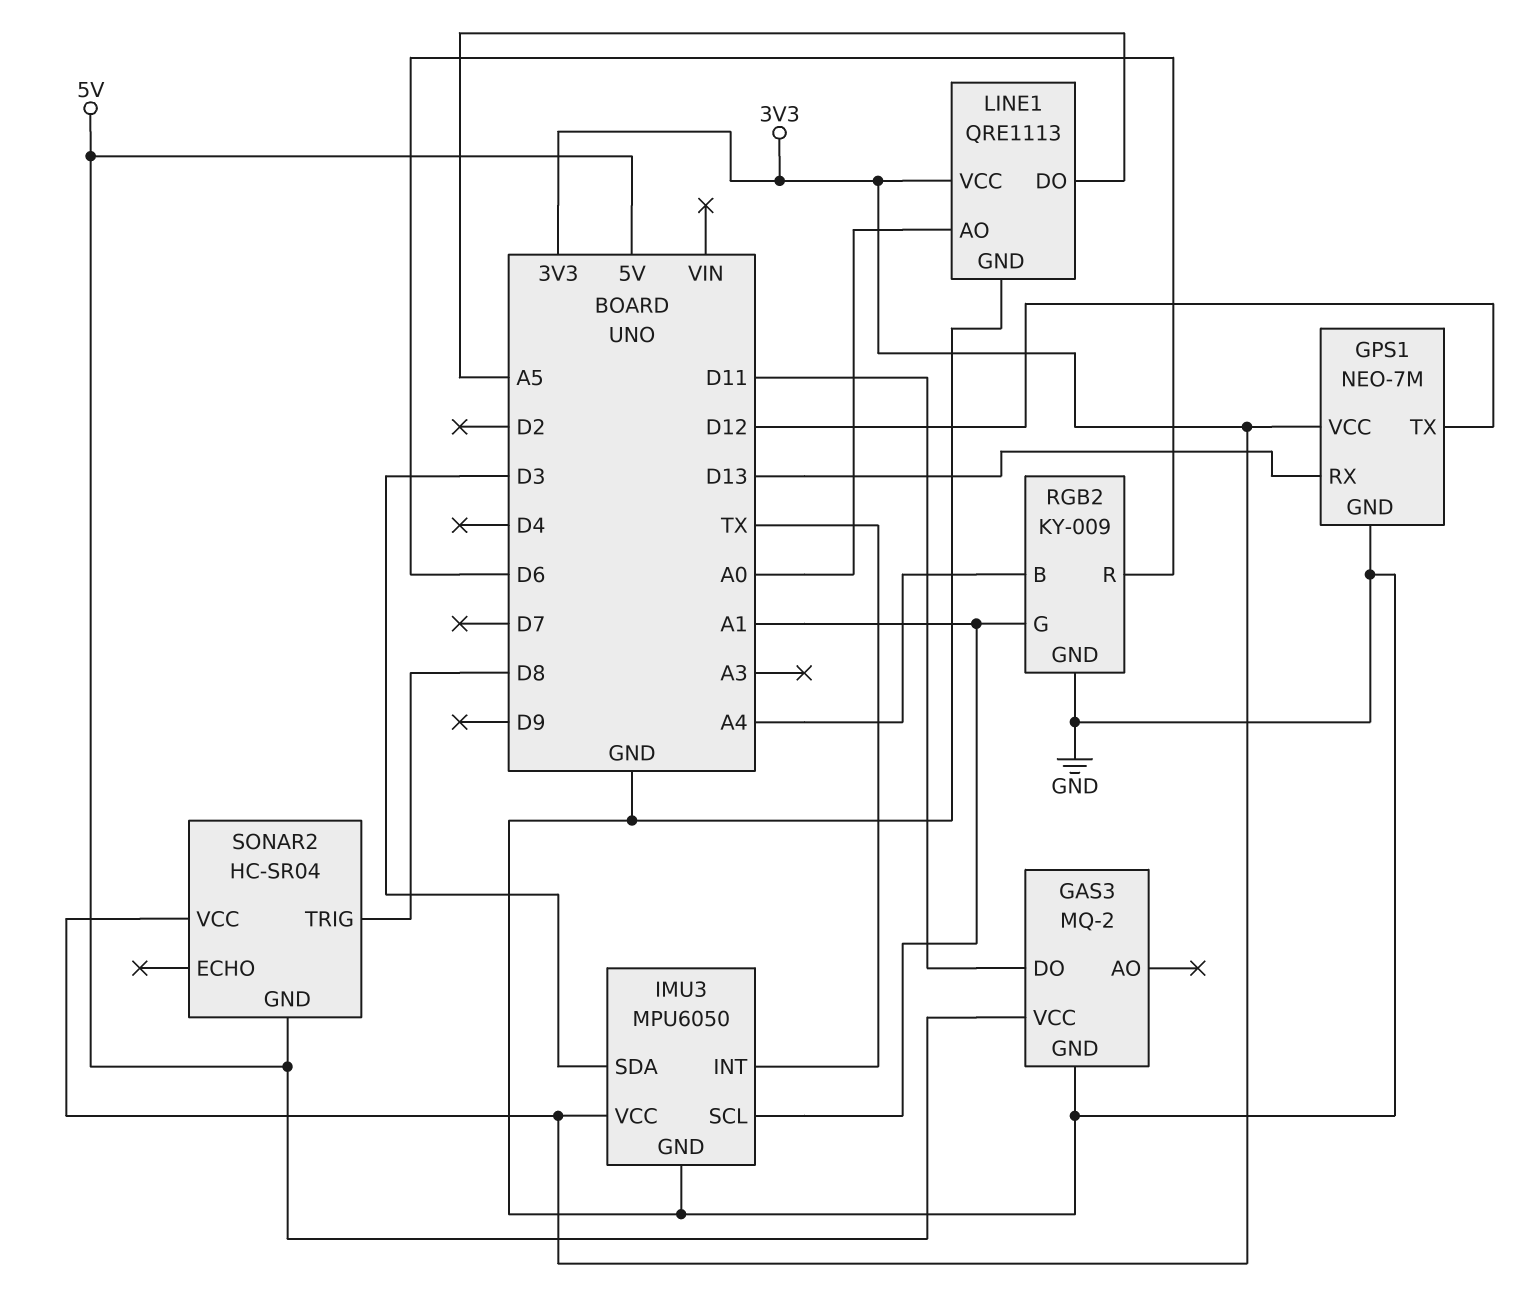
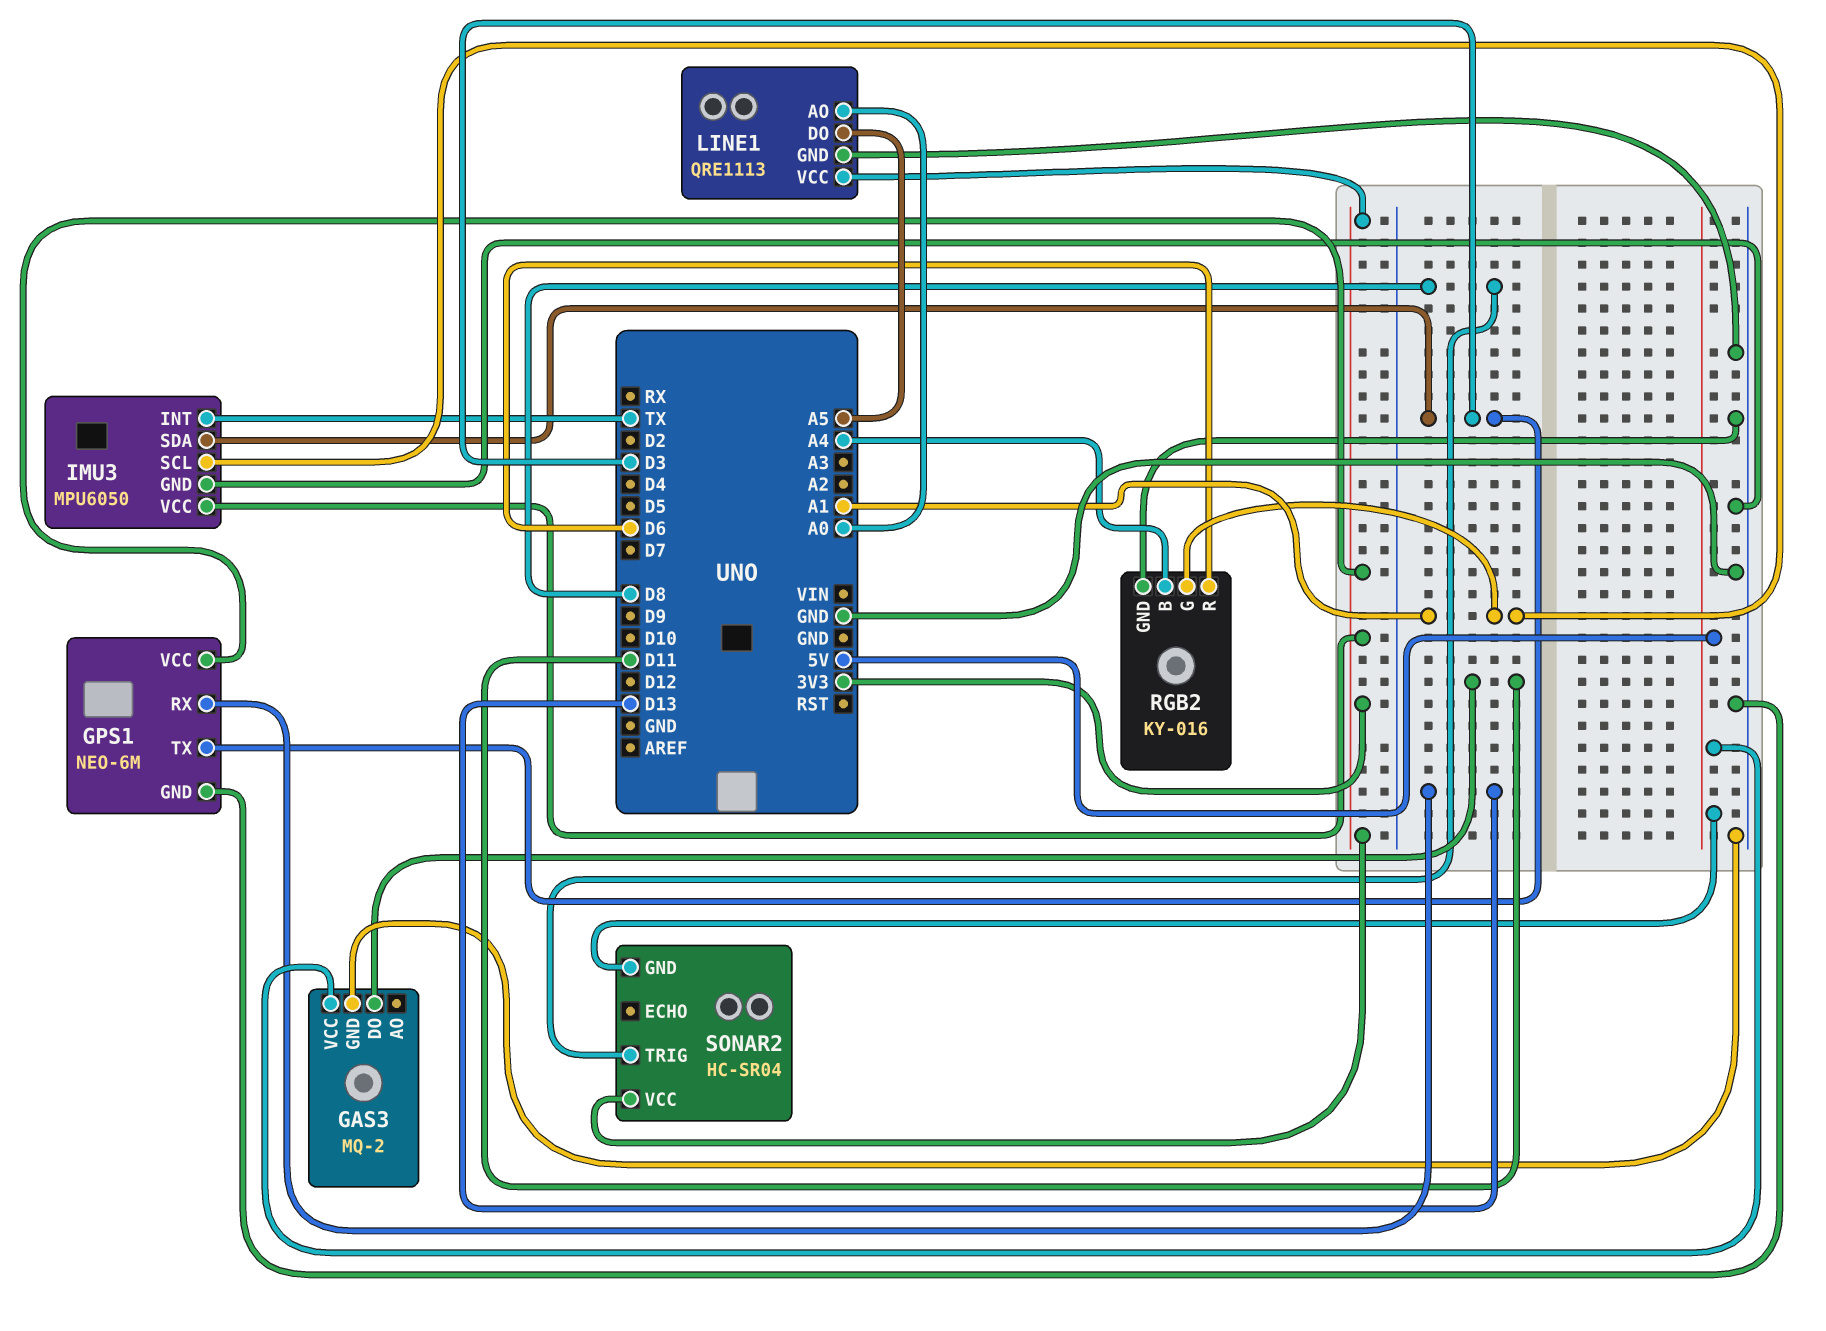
GPS1: NEO-7M -> NEO-6M
GPS1 pin TX: D12 -> D3
RGB2: KY-009 -> KY-016

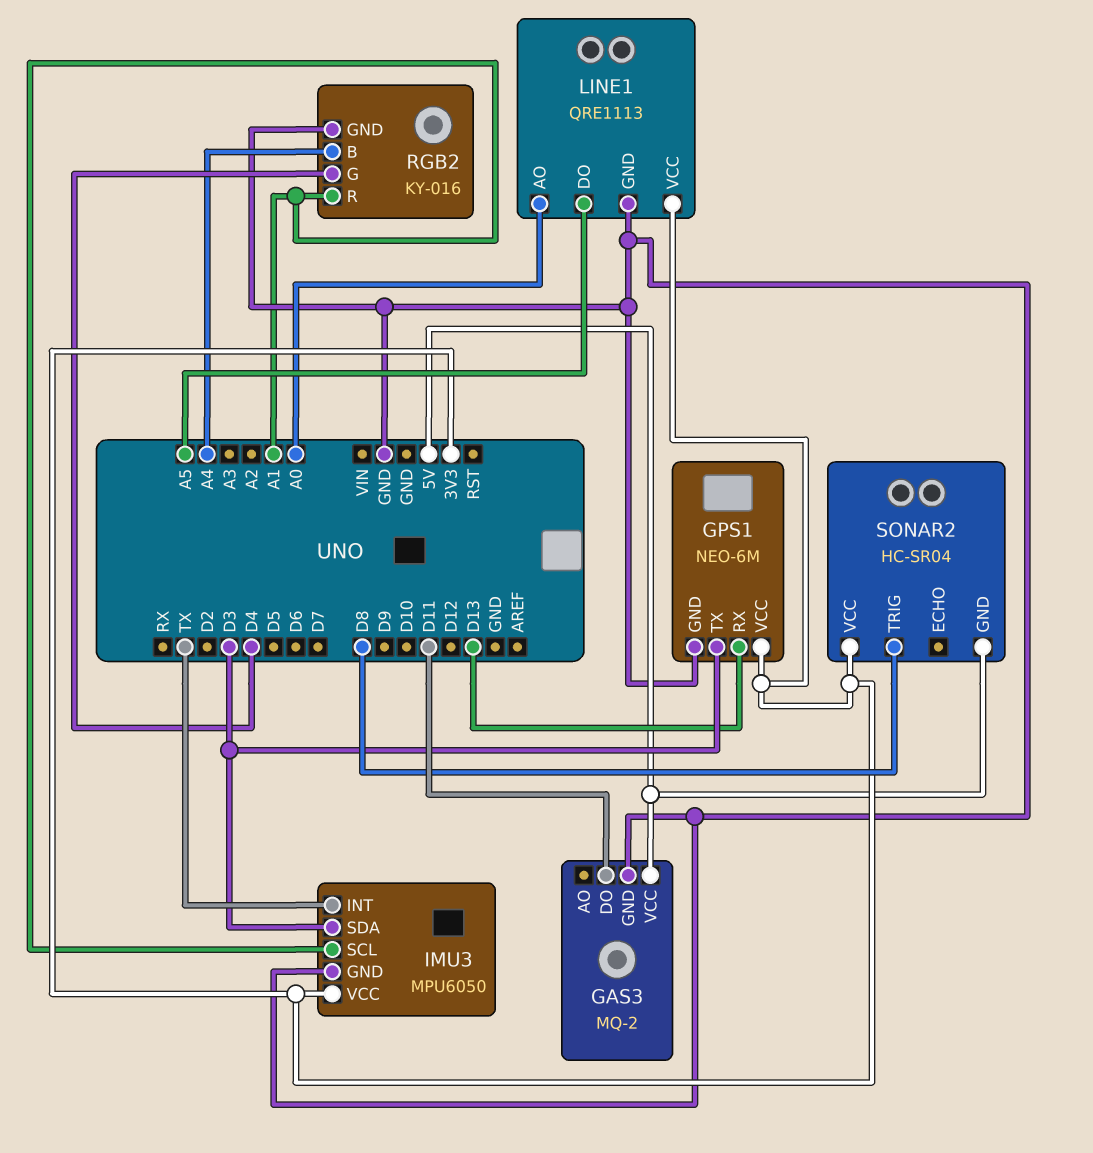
RGB2 pin G: A1 -> D4
RGB2 pin R: D6 -> A1

